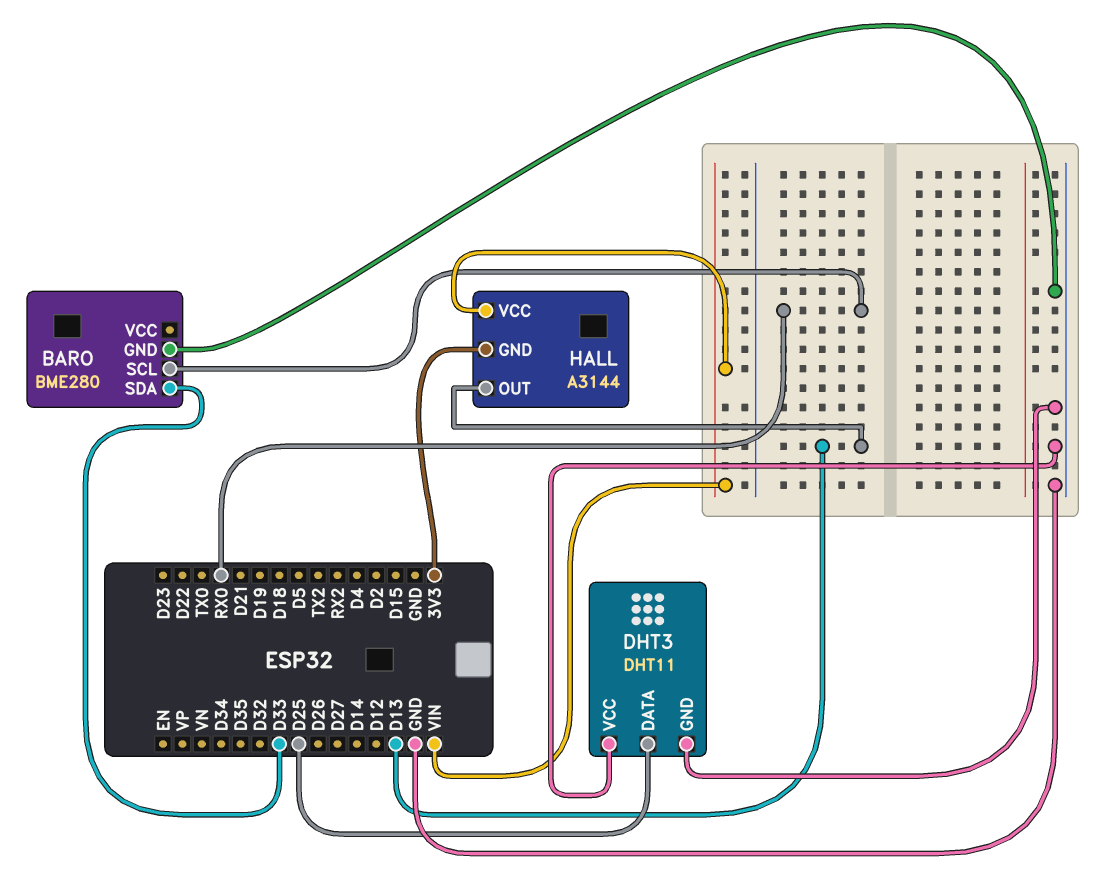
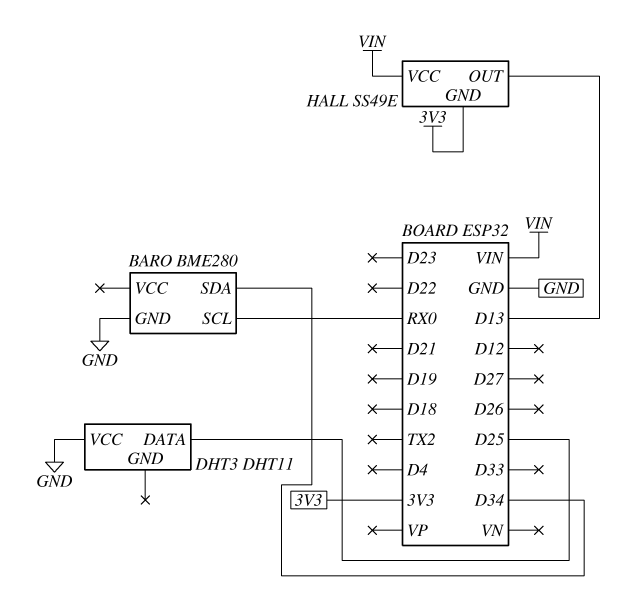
BARO pin SDA: D33 -> D34
DHT3 pin GND: GND -> none
HALL: A3144 -> SS49E

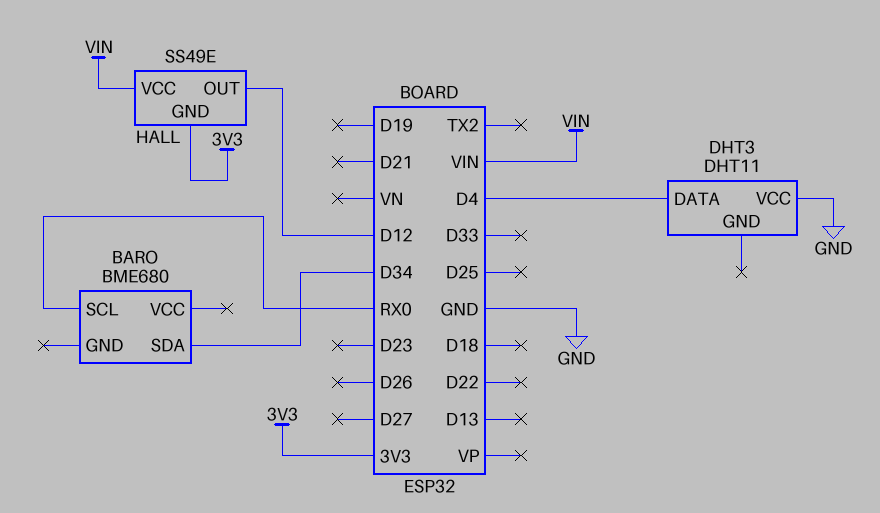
BARO: BME280 -> BME680
BARO pin GND: GND -> none
DHT3 pin DATA: D25 -> D4
HALL pin OUT: D13 -> D12

